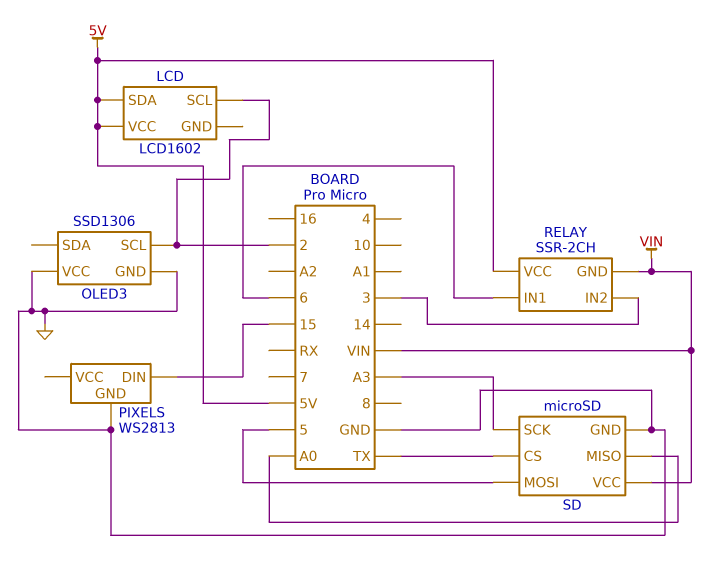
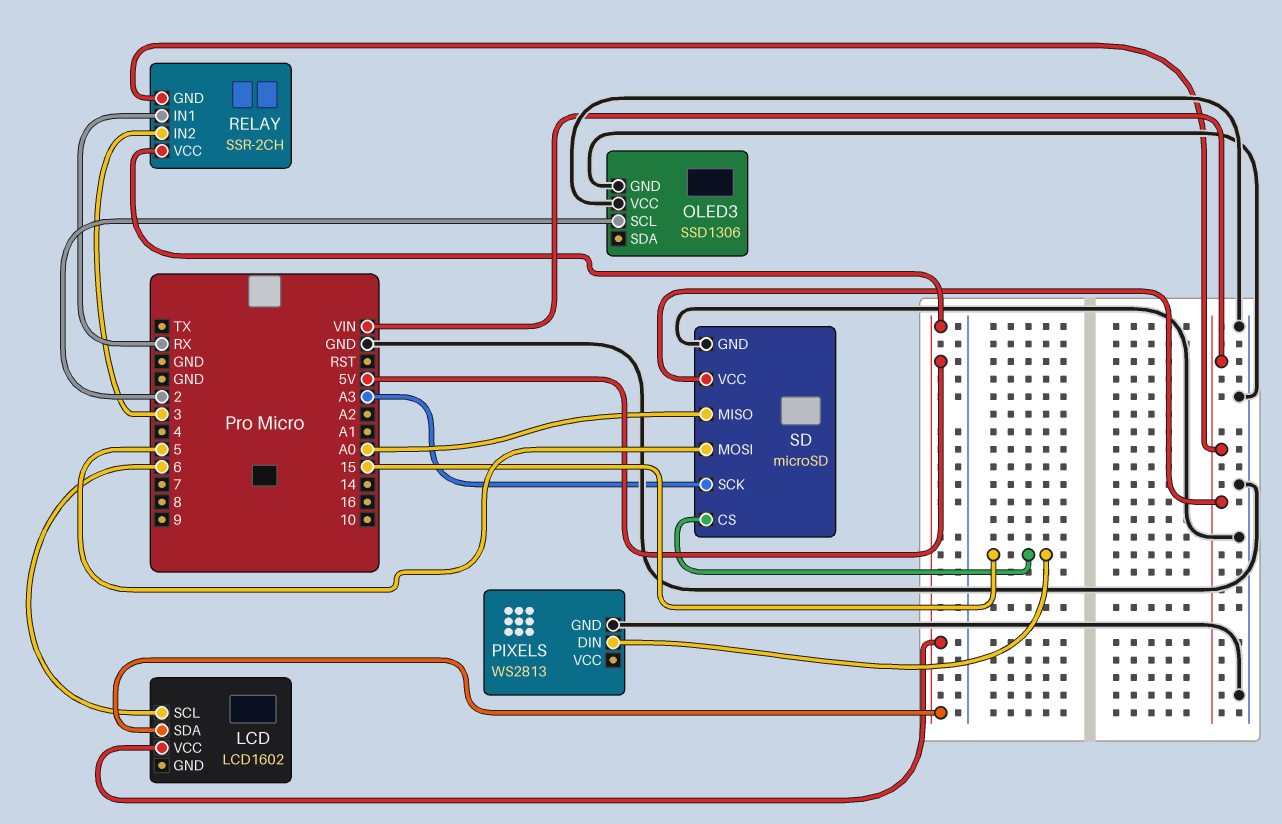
LCD pin SCL: 2 -> 6
RELAY pin IN1: 6 -> RX
SD pin CS: TX -> 15

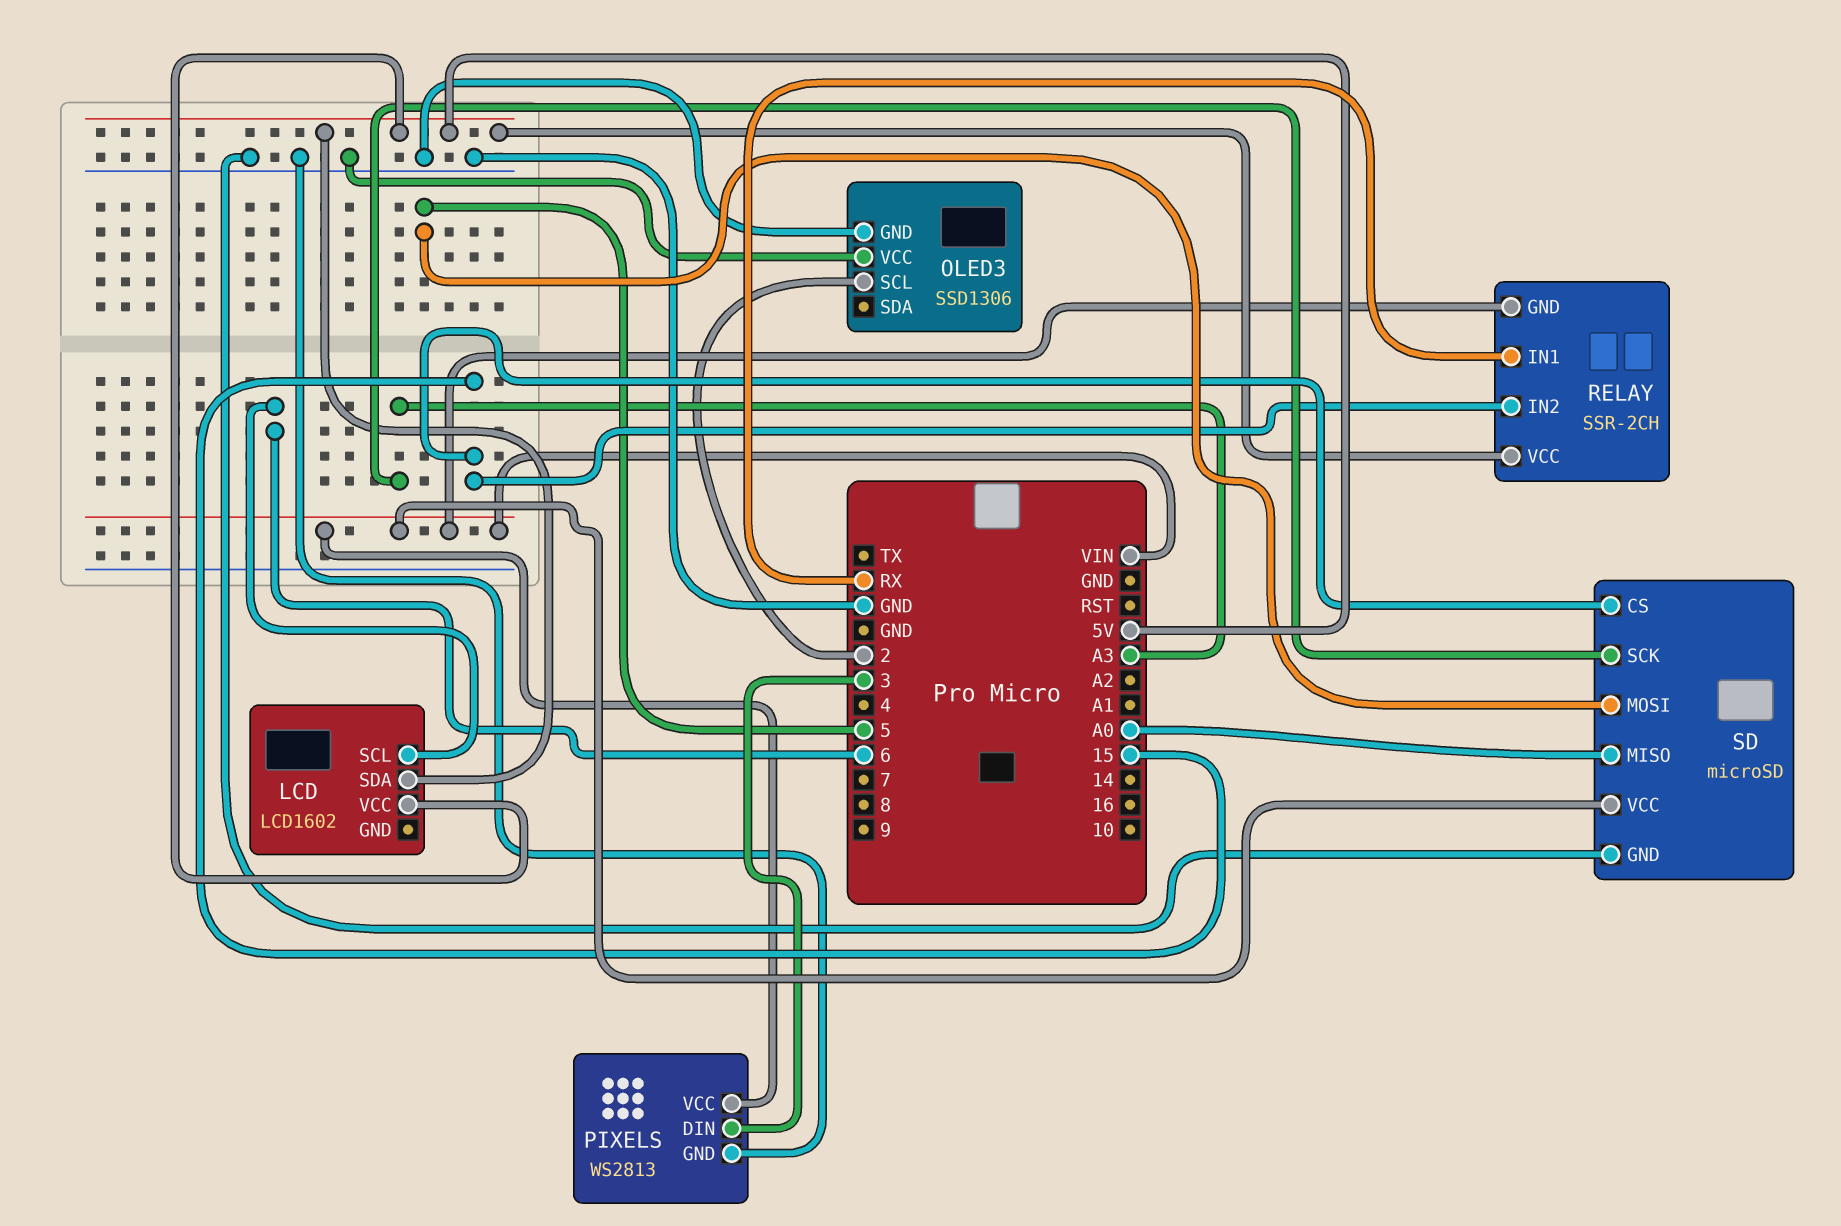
PIXELS pin DIN: 15 -> 3
PIXELS pin VCC: none -> VIN
RELAY pin IN2: 3 -> 15

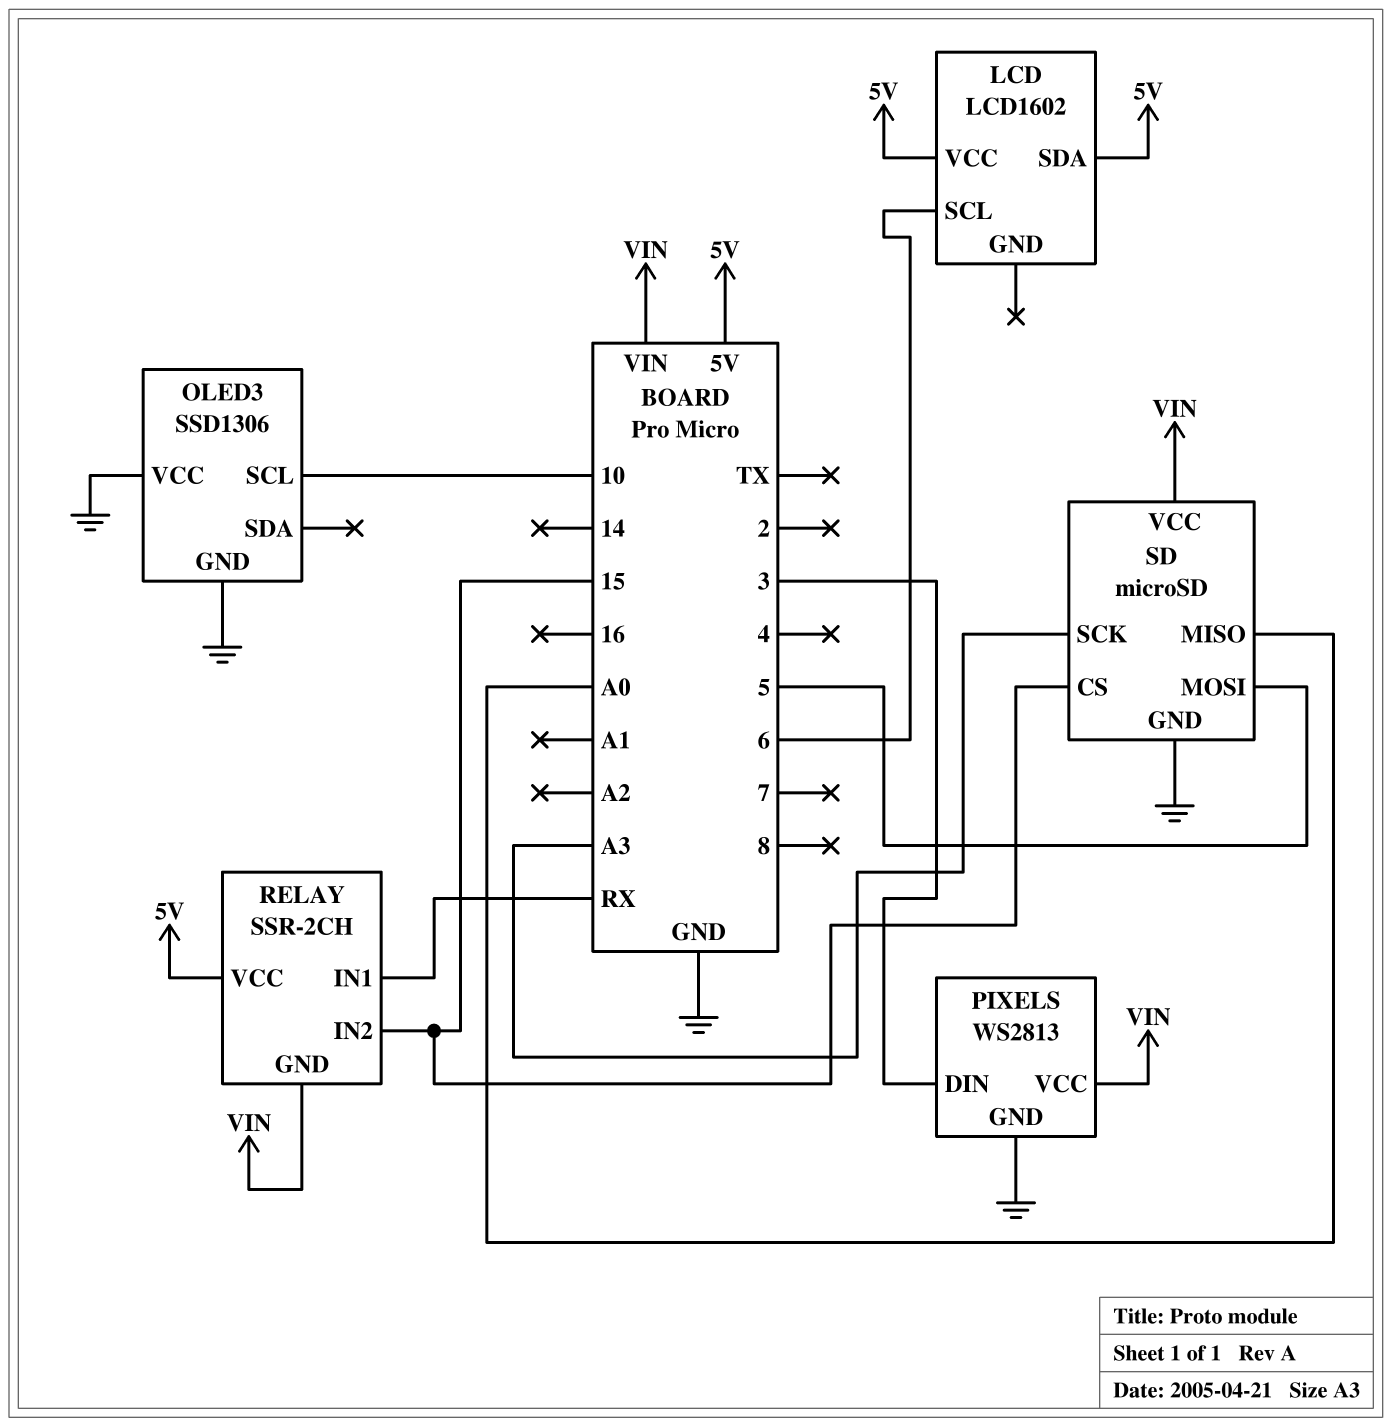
OLED3 pin SCL: 2 -> 10

